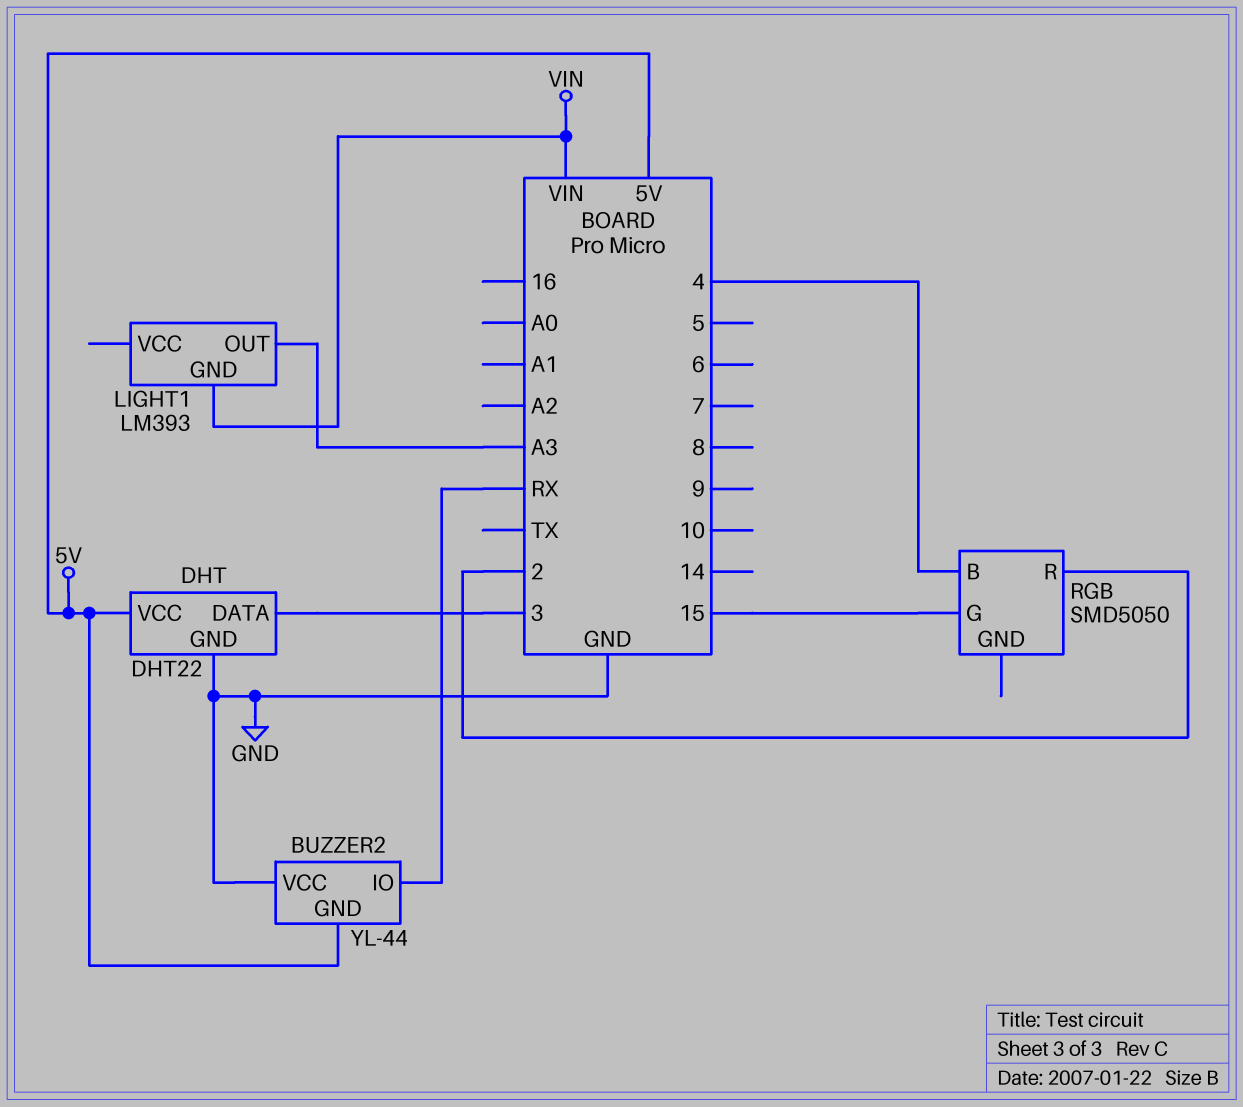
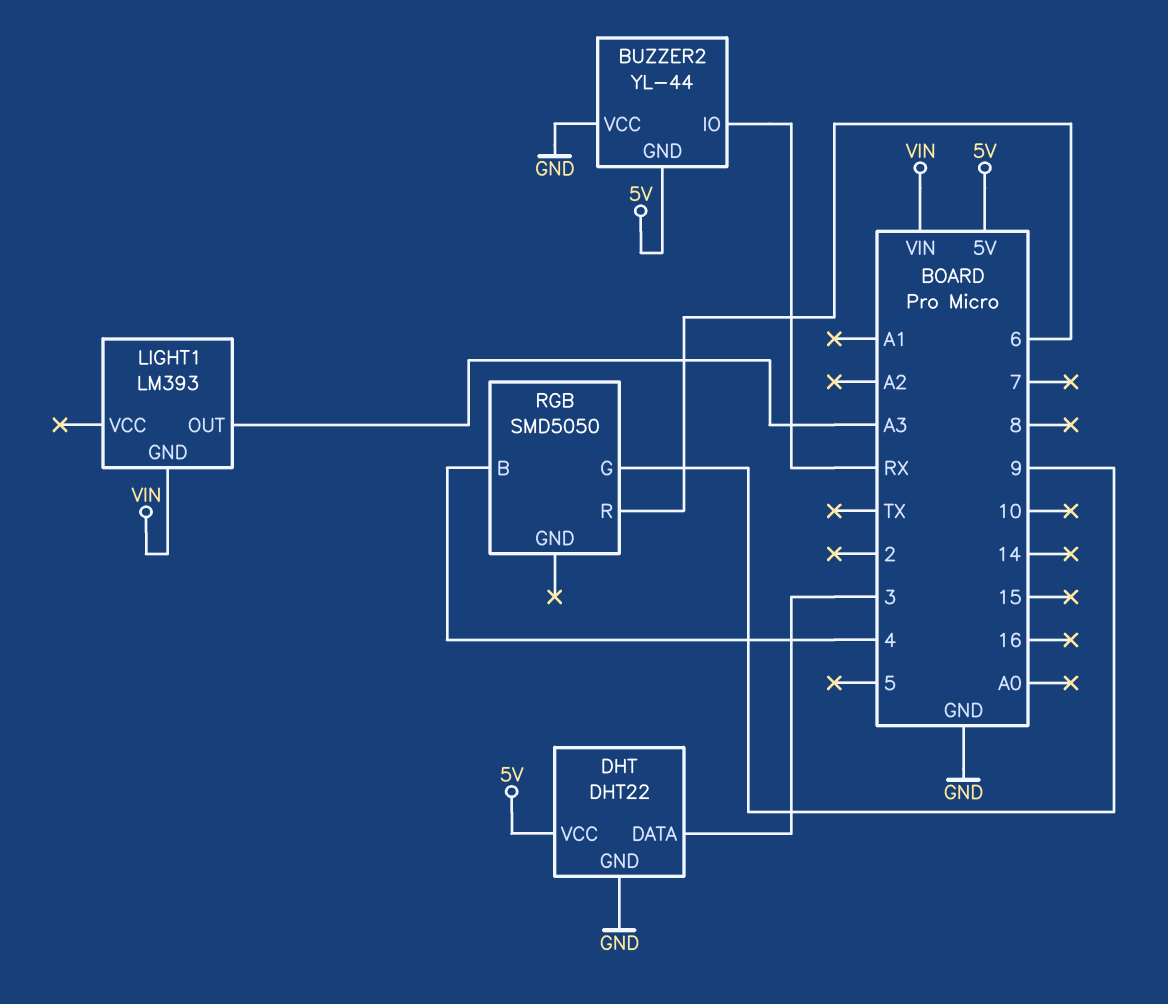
RGB pin G: 15 -> 9
RGB pin R: 2 -> 6

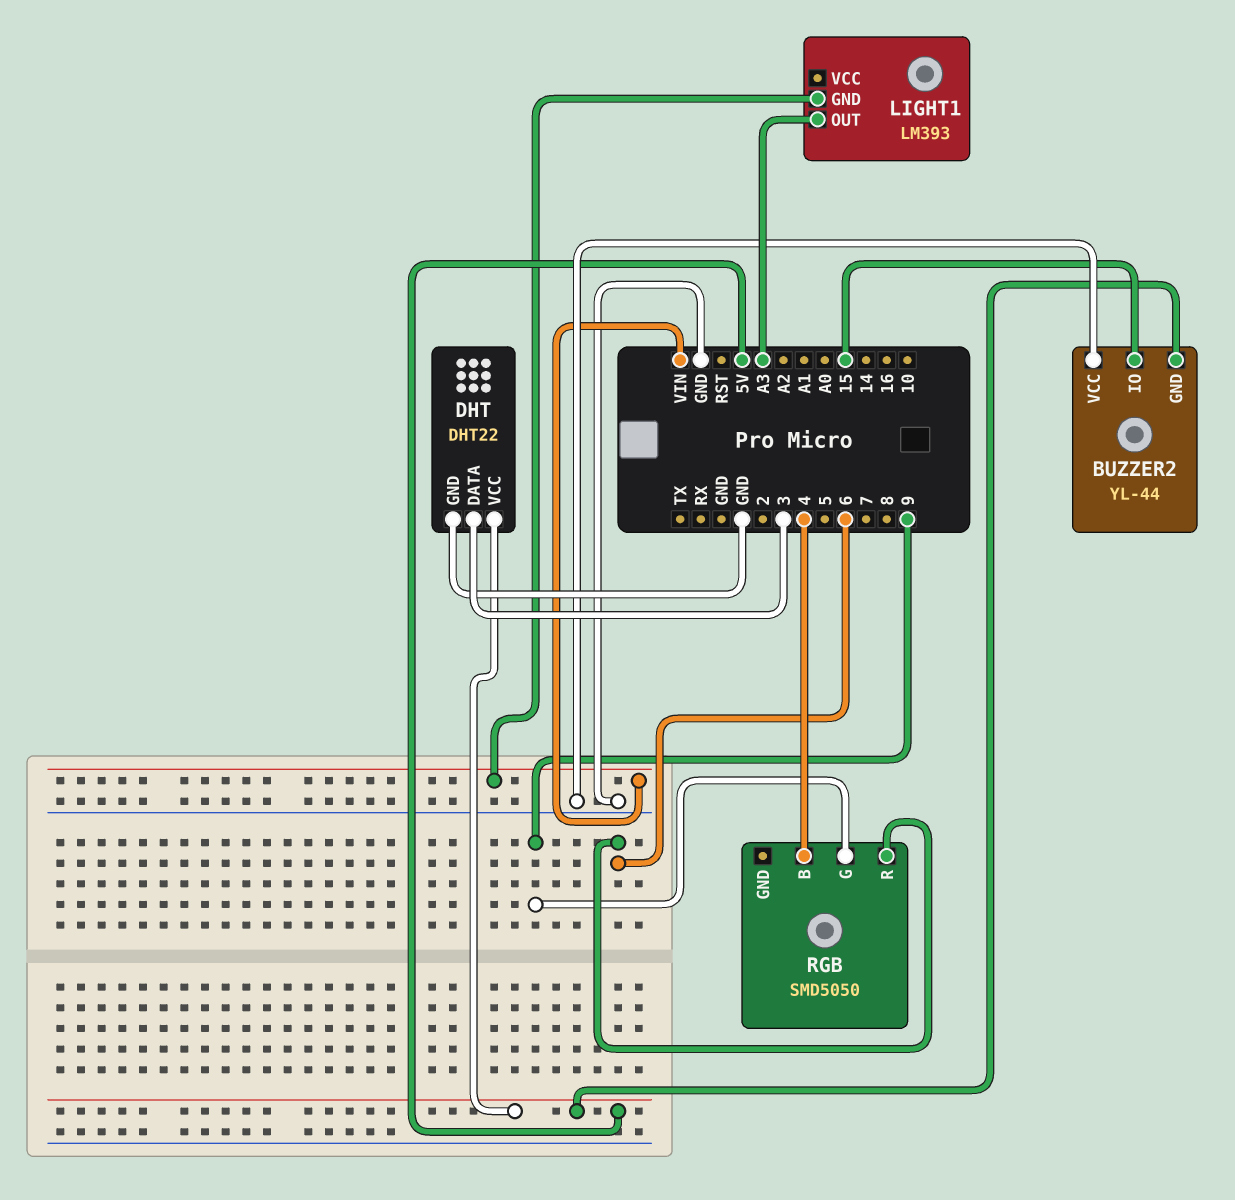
BUZZER2 pin IO: RX -> 15

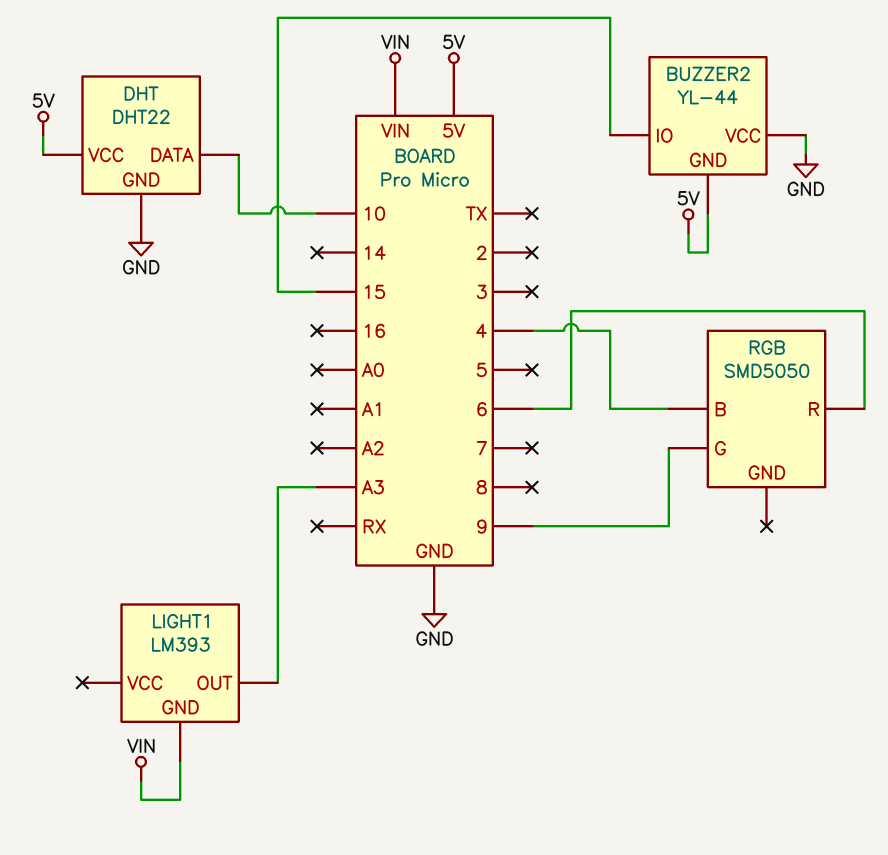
DHT pin DATA: 3 -> 10

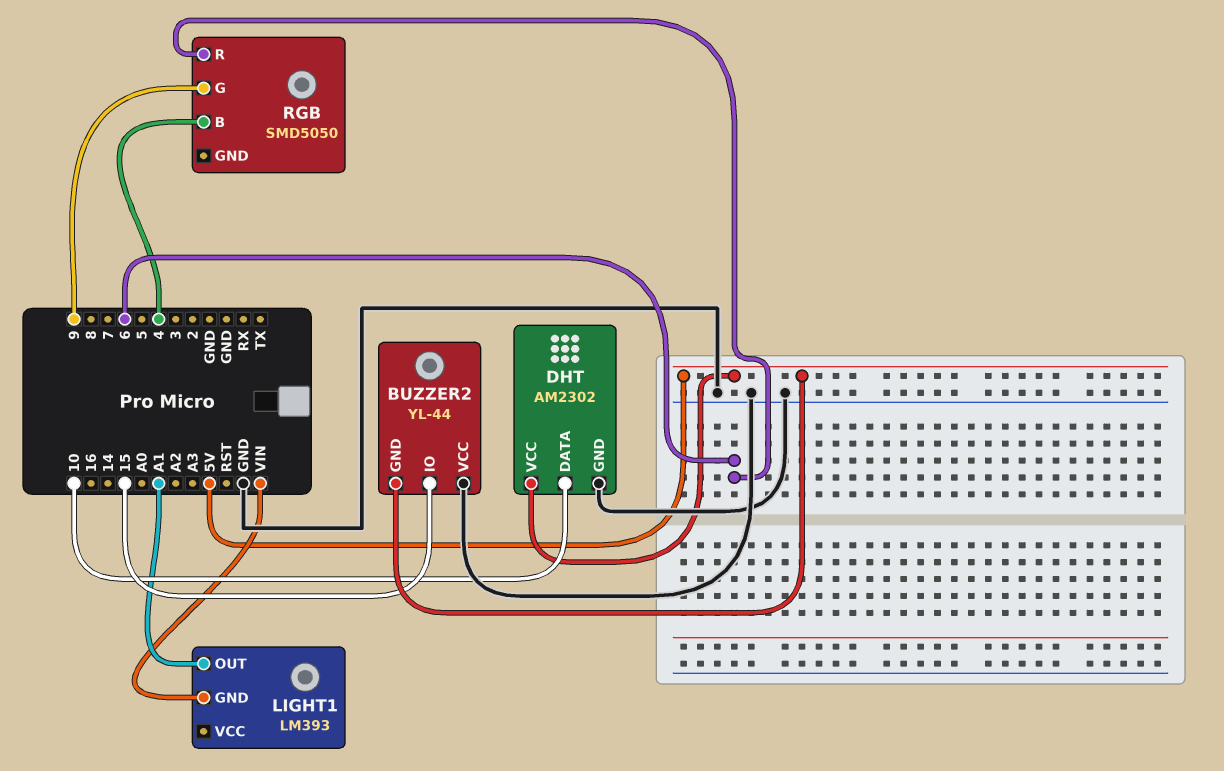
DHT: DHT22 -> AM2302
LIGHT1 pin OUT: A3 -> A1

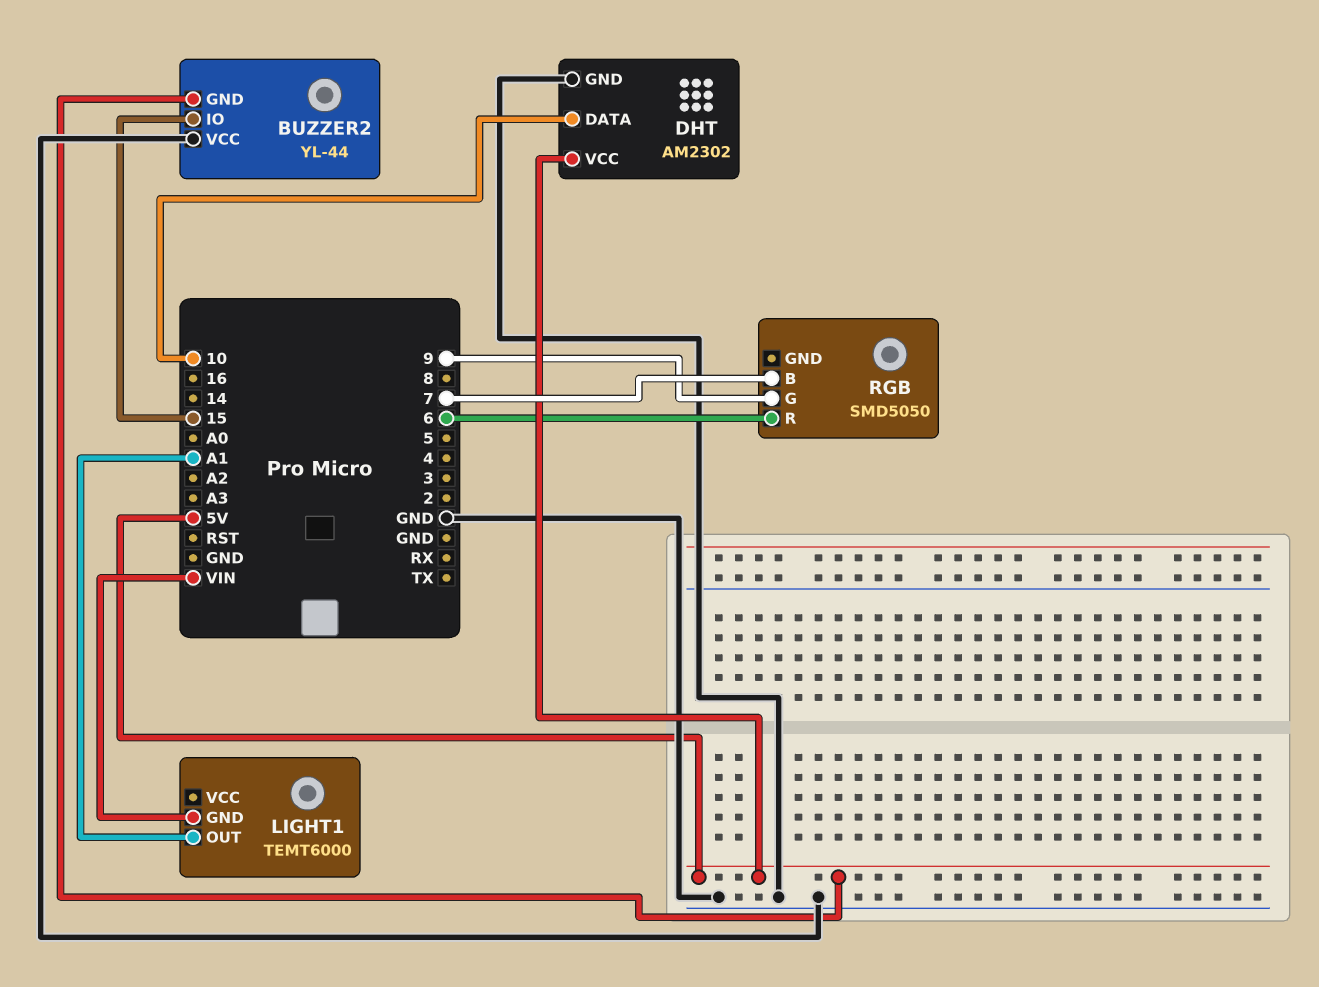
LIGHT1: LM393 -> TEMT6000
RGB pin B: 4 -> 7

